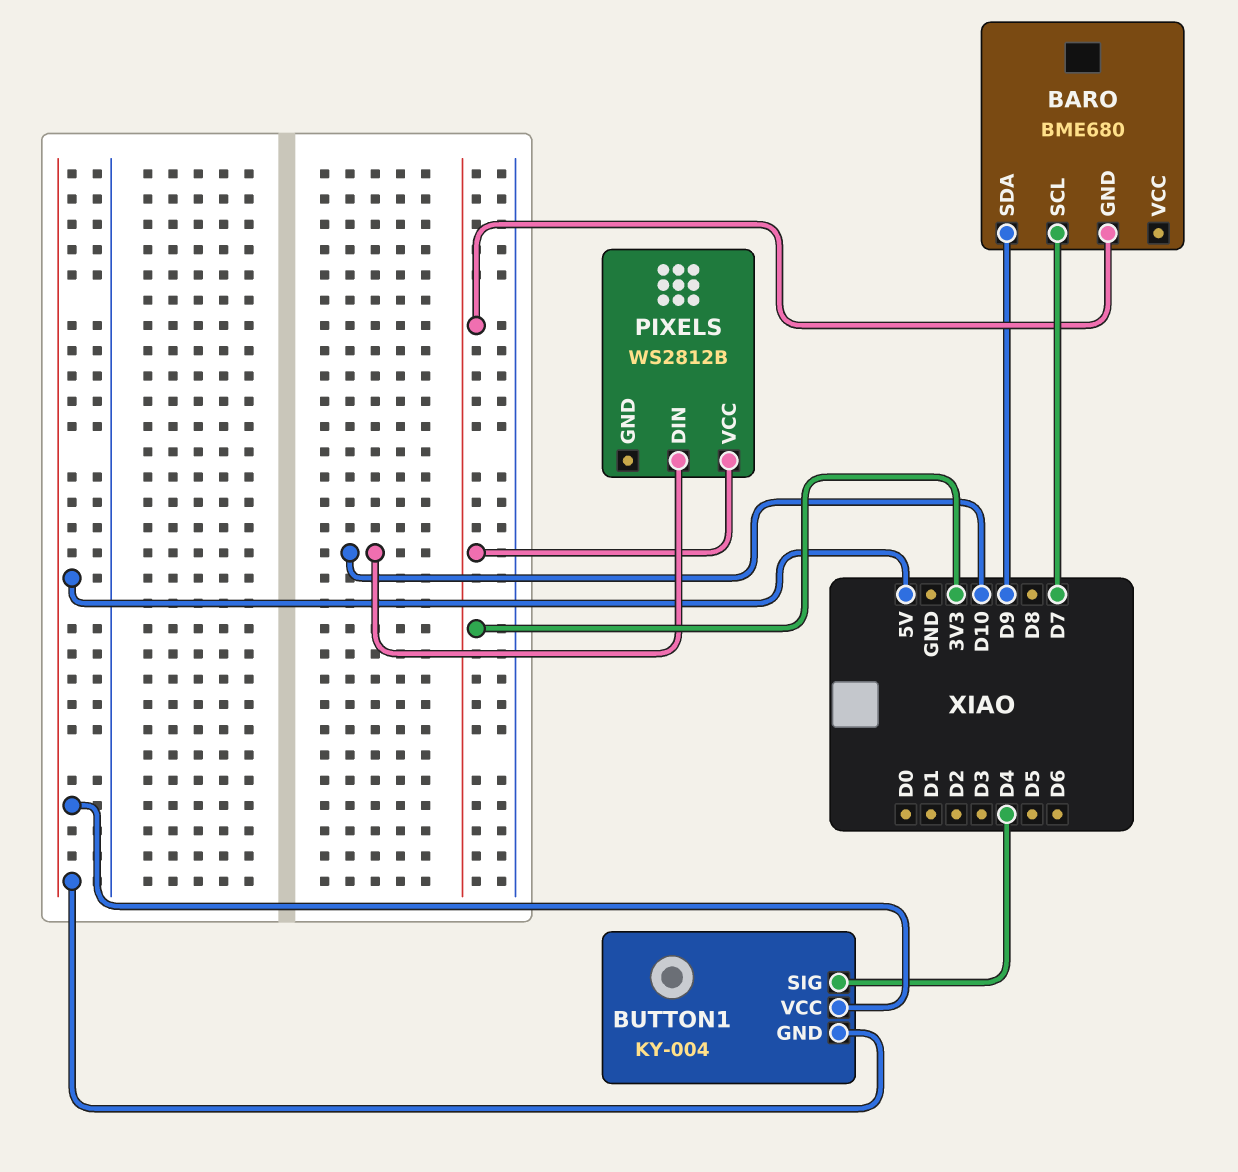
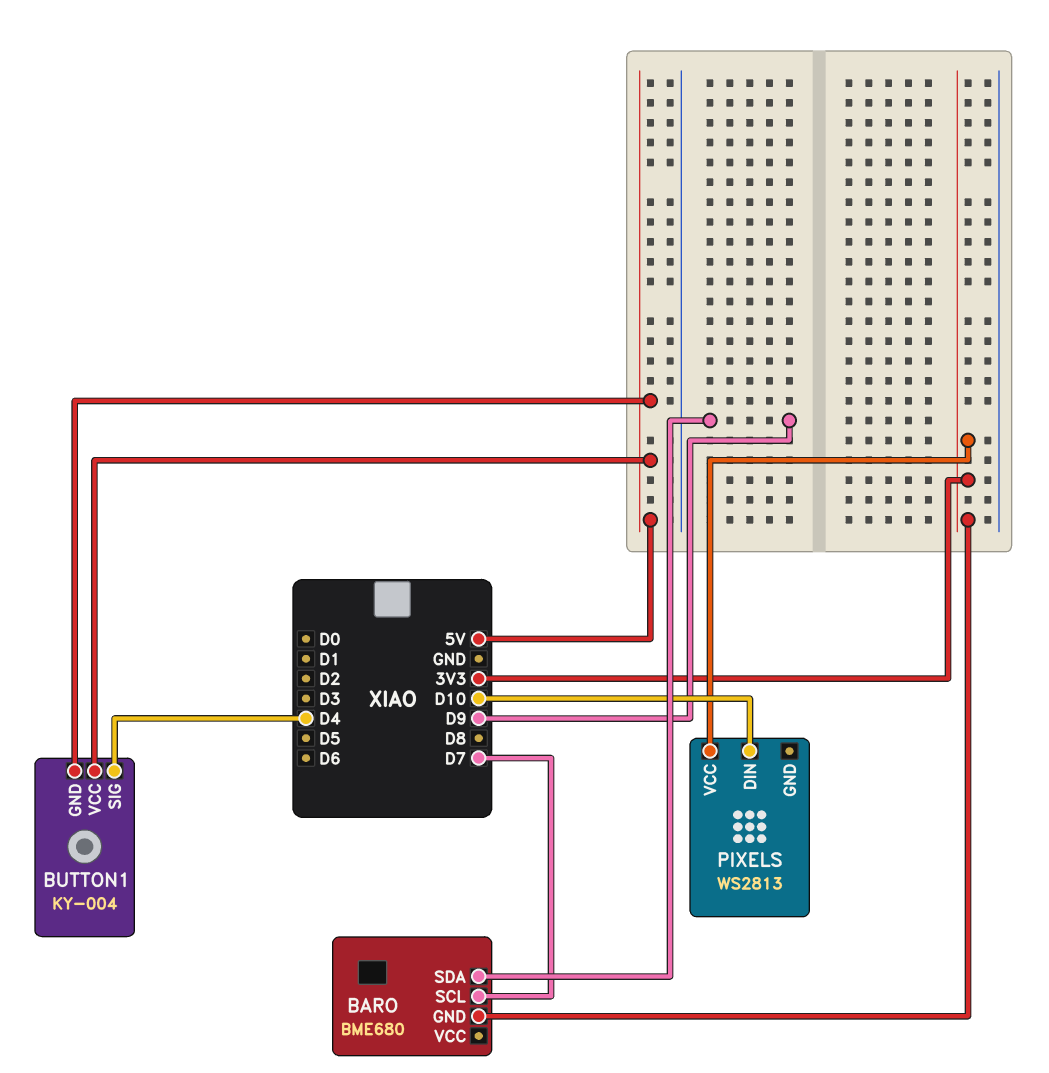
PIXELS: WS2812B -> WS2813

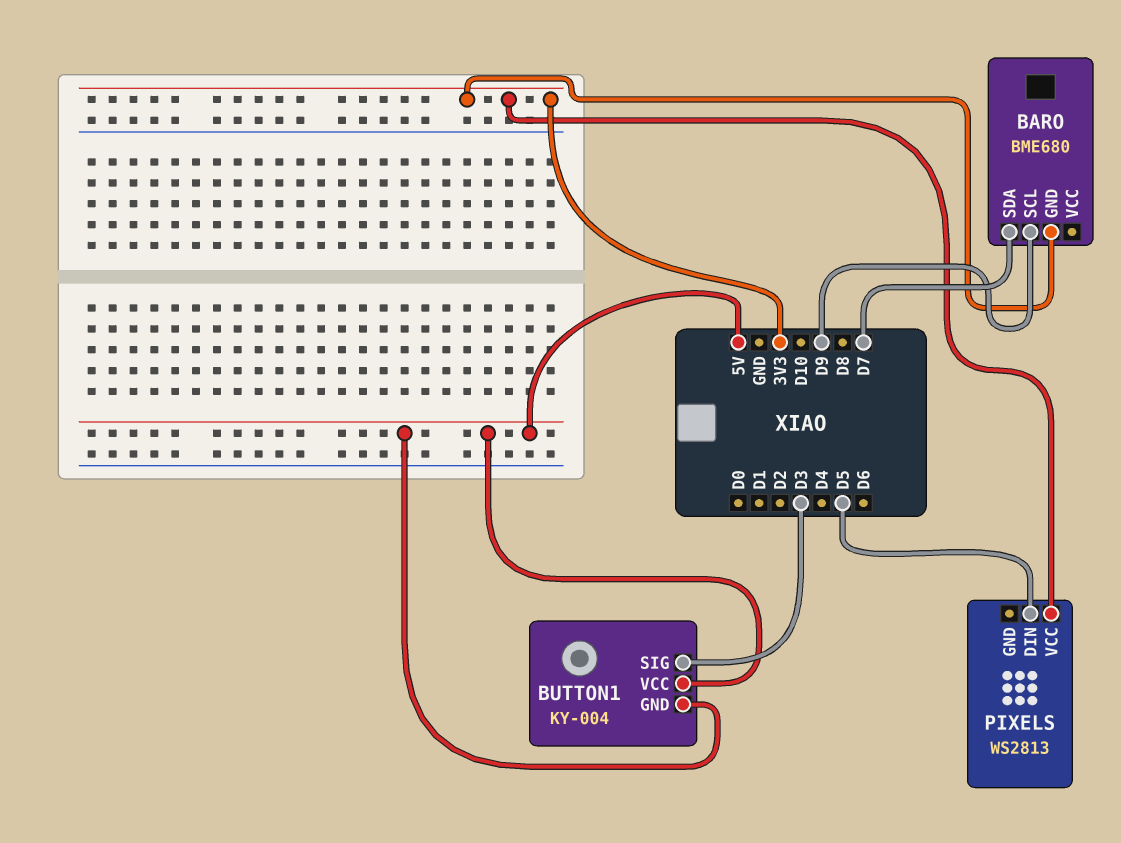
BARO pin SCL: D7 -> D9
BARO pin SDA: D9 -> D7
BUTTON1 pin SIG: D4 -> D3
PIXELS pin DIN: D10 -> D5

